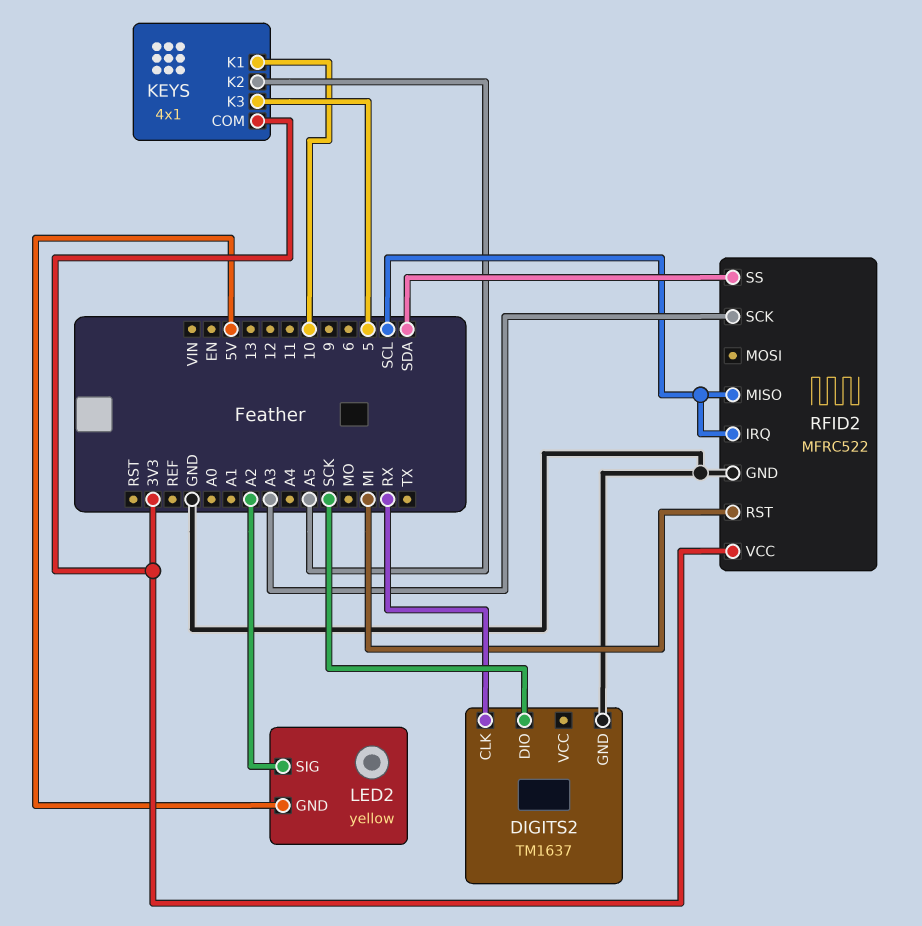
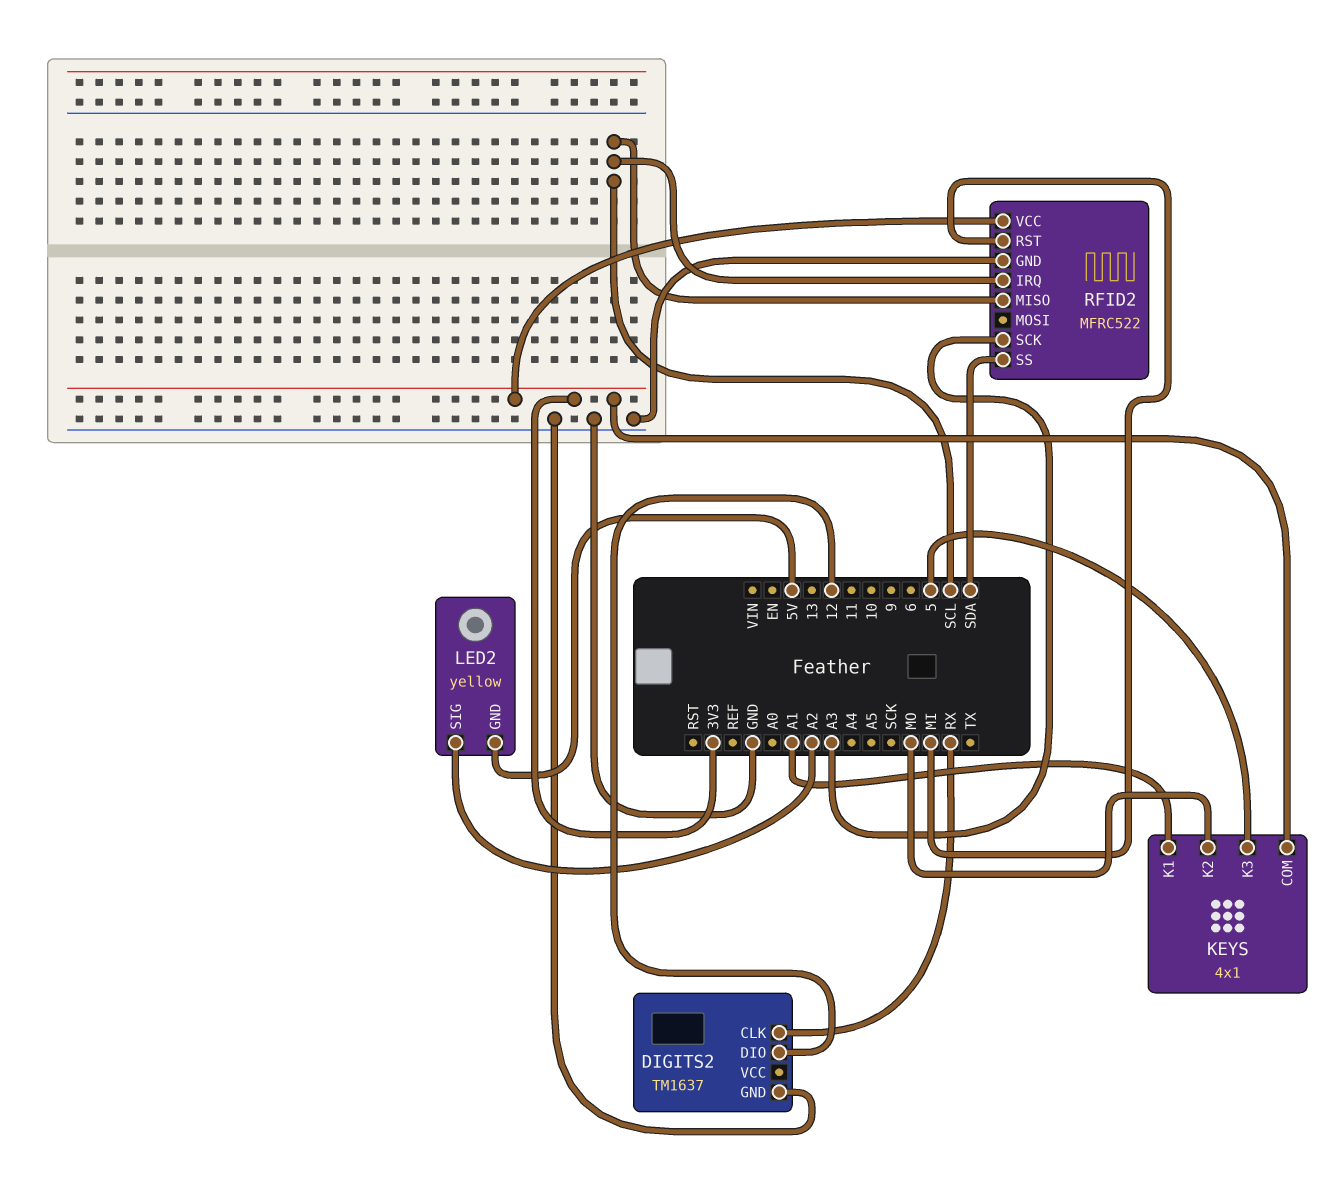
DIGITS2 pin DIO: SCK -> 12
KEYS pin K1: 10 -> A1
KEYS pin K2: A5 -> MO

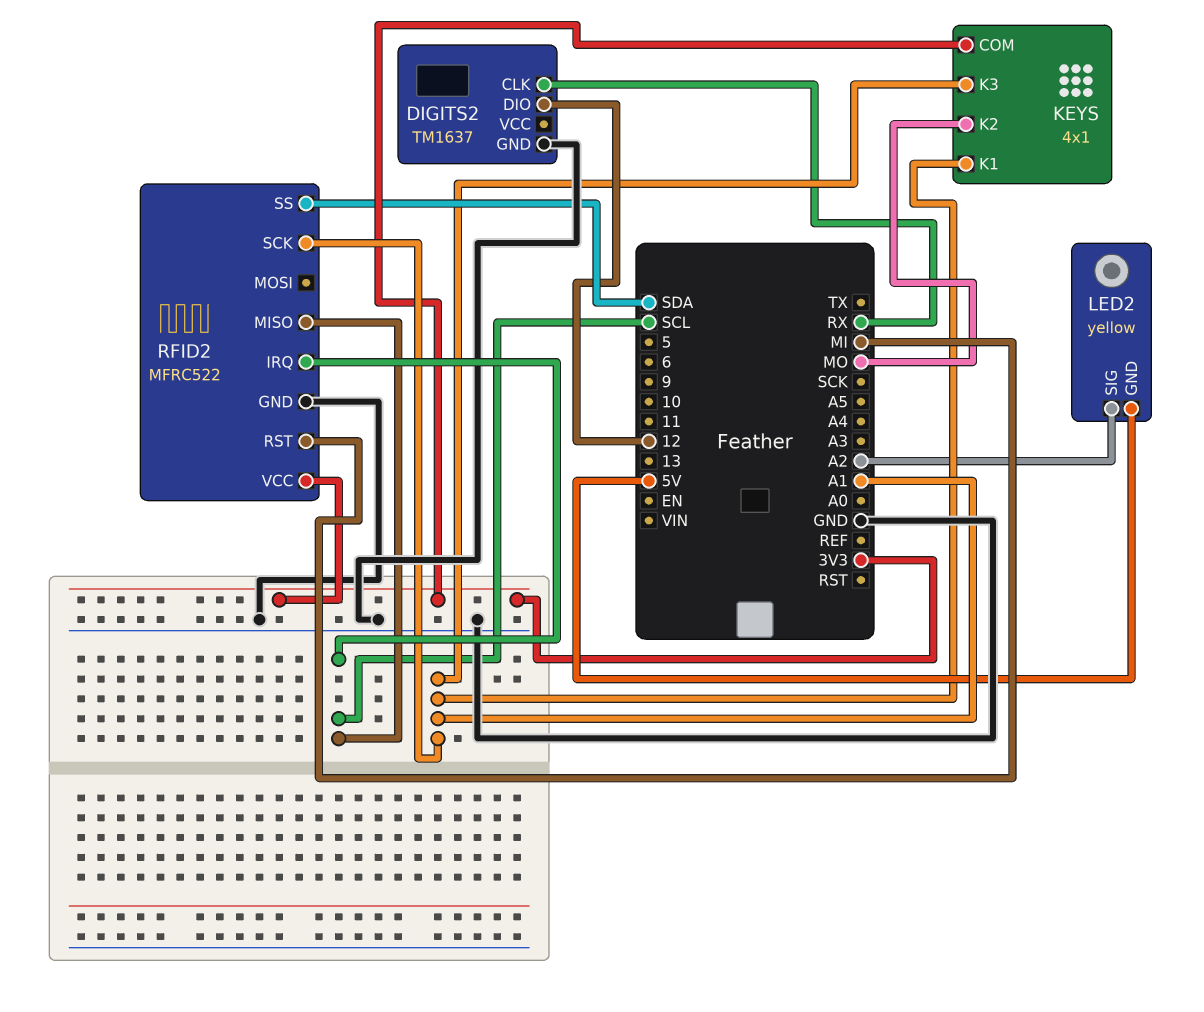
KEYS pin K3: 5 -> A1
RFID2 pin SCK: A3 -> A1

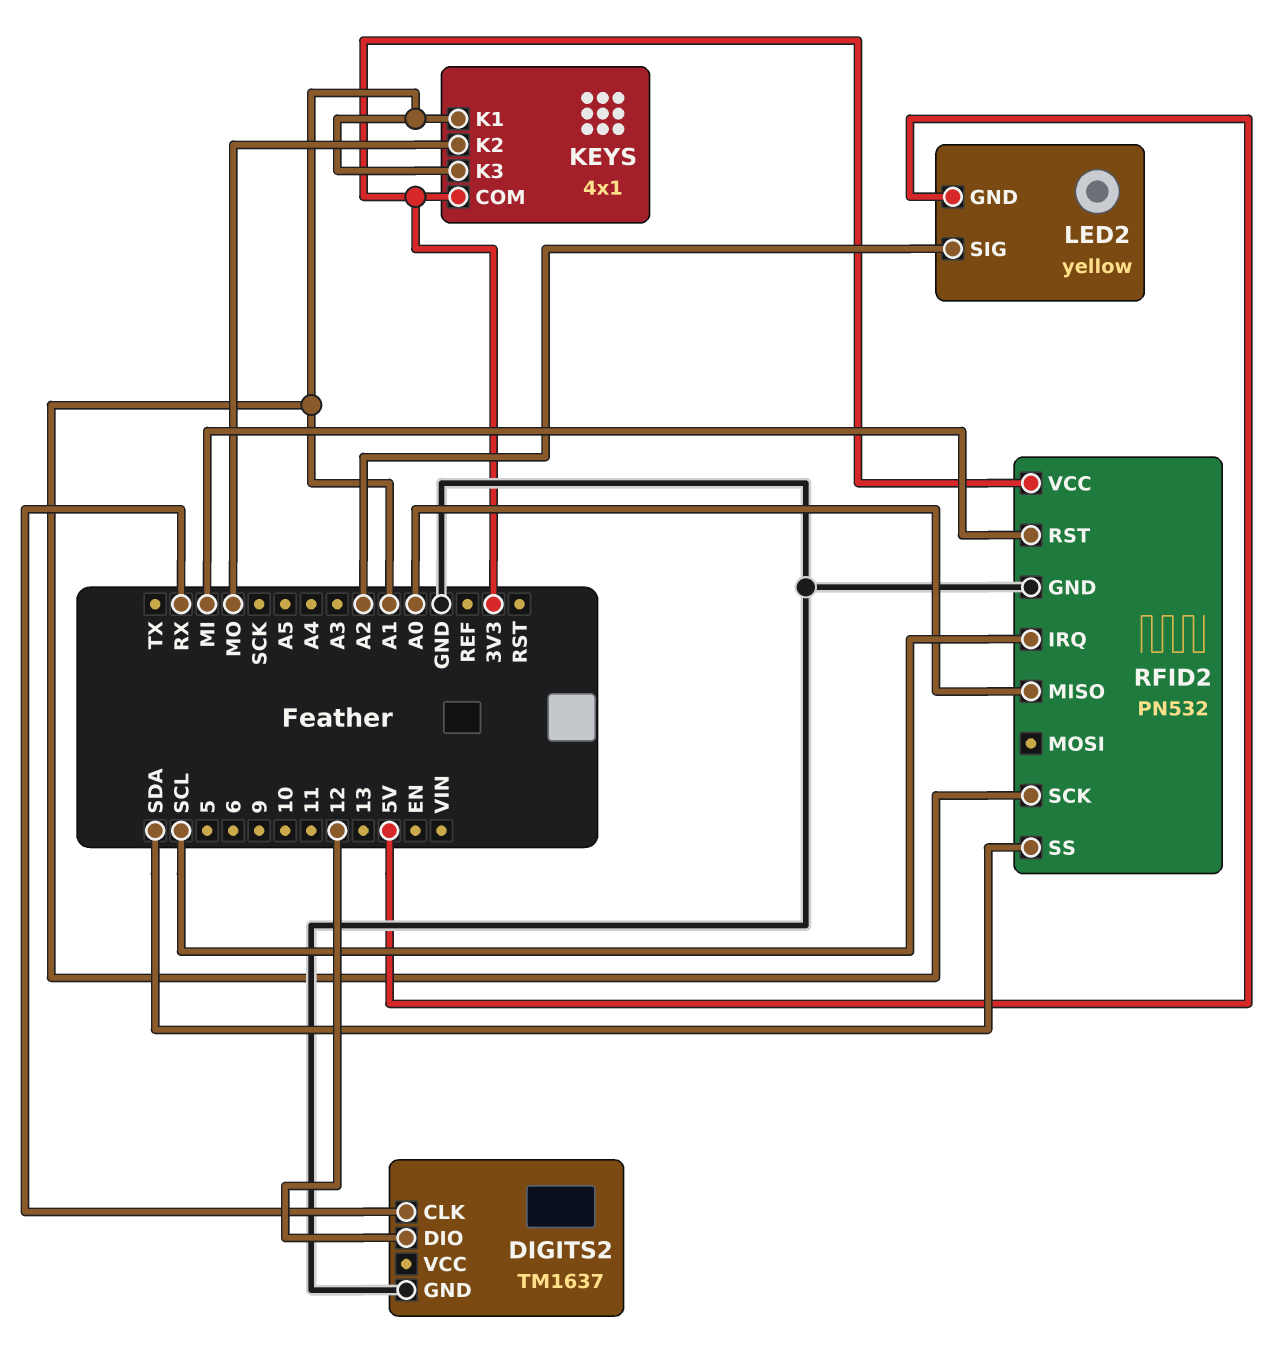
RFID2: MFRC522 -> PN532
RFID2 pin MISO: SCL -> A0

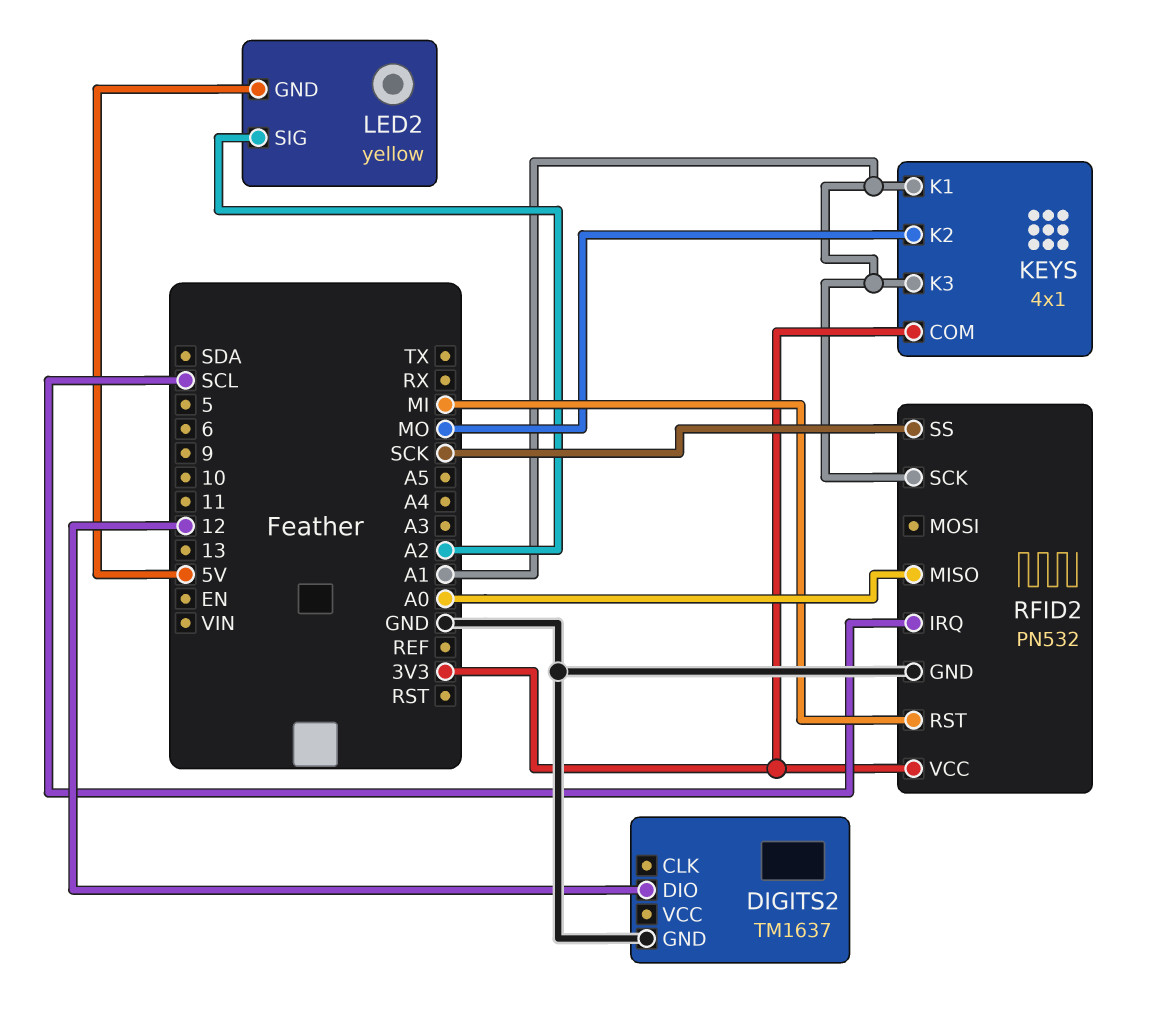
DIGITS2 pin CLK: RX -> none
RFID2 pin SS: SDA -> SCK

